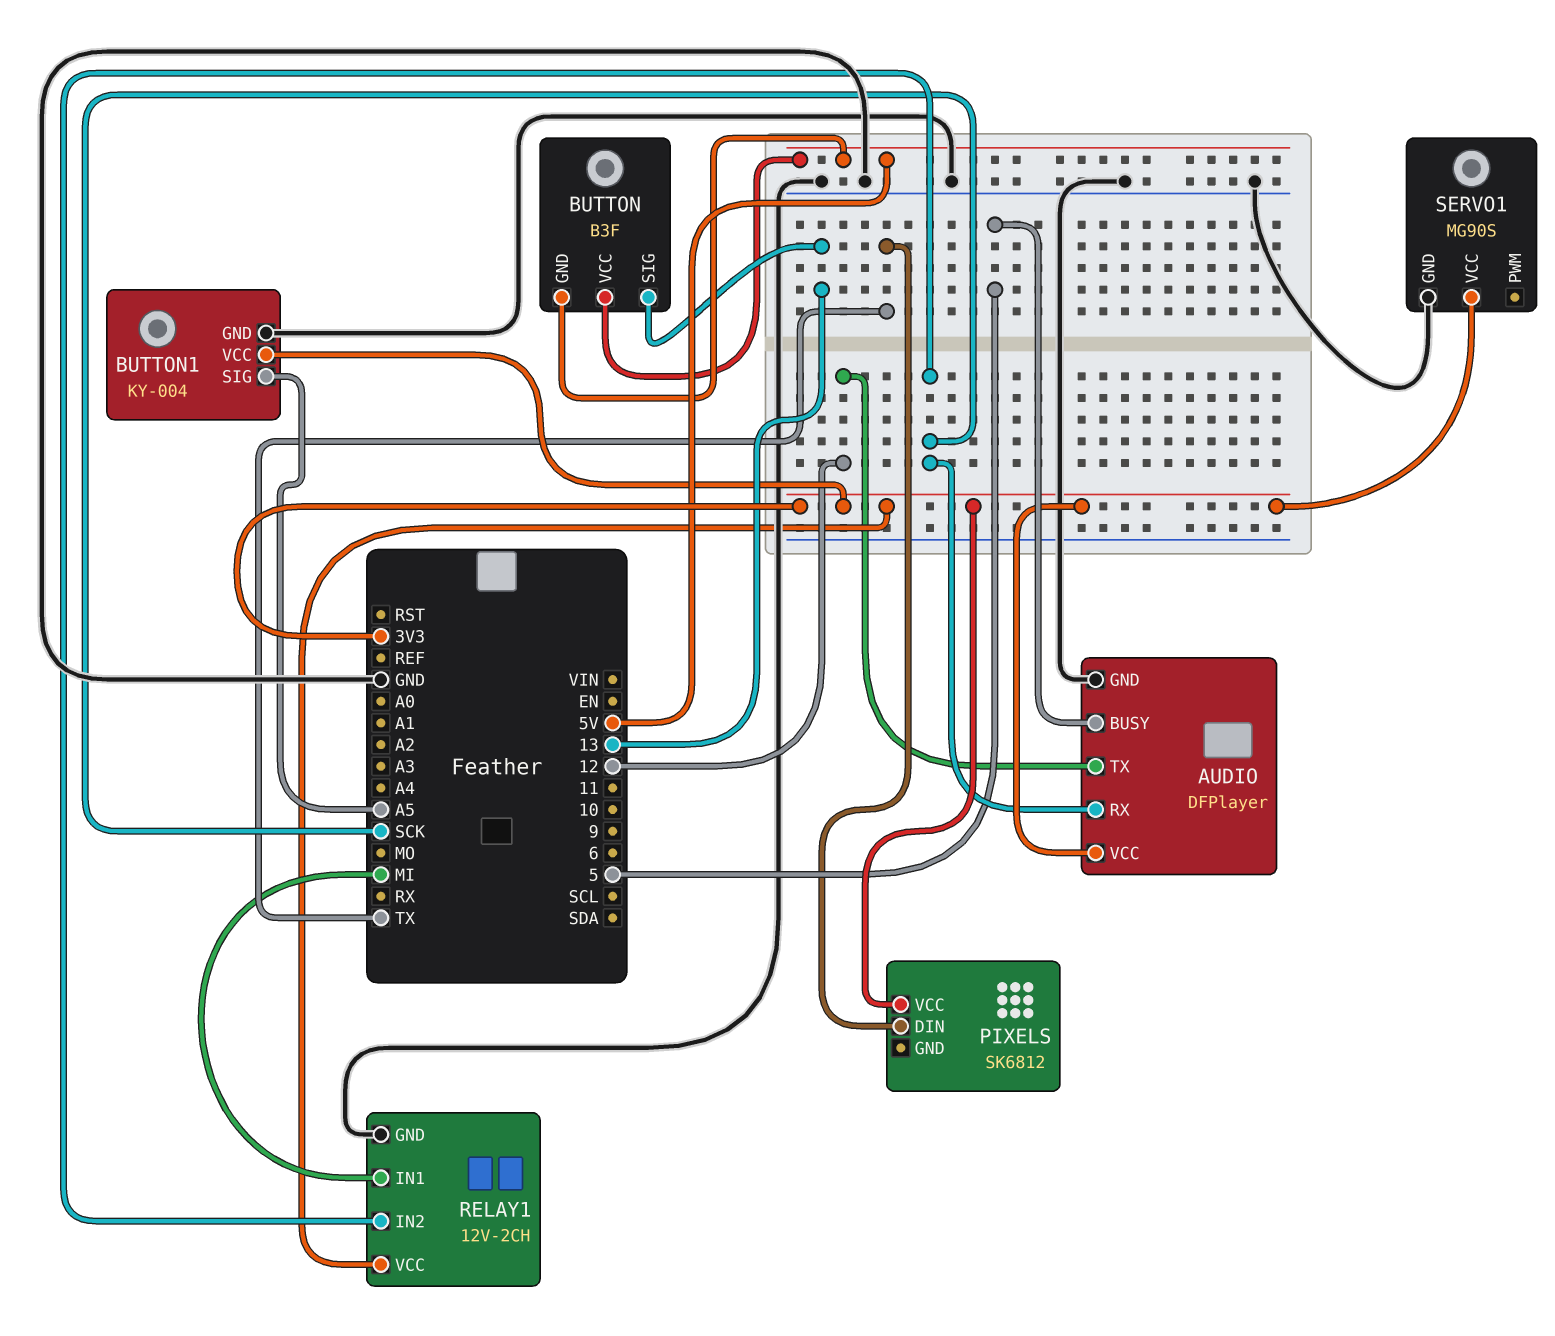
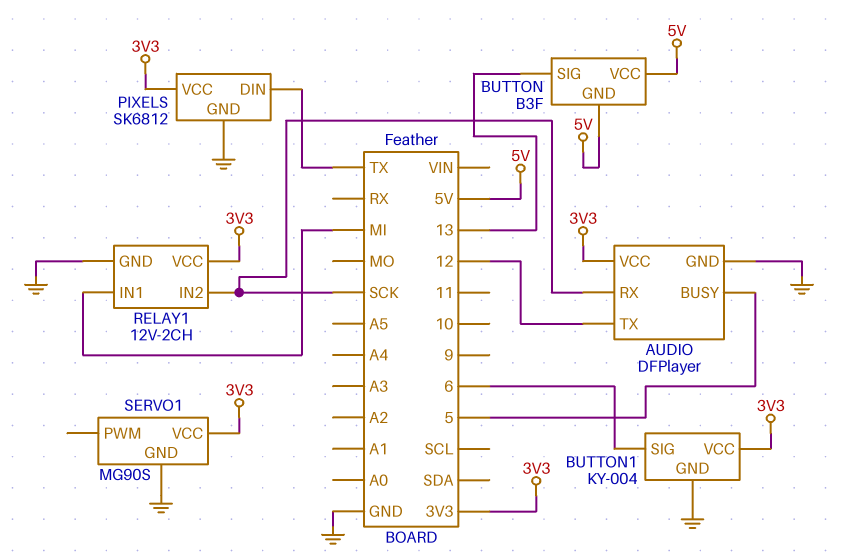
BUTTON1 pin SIG: A5 -> 6
PIXELS pin GND: none -> GND

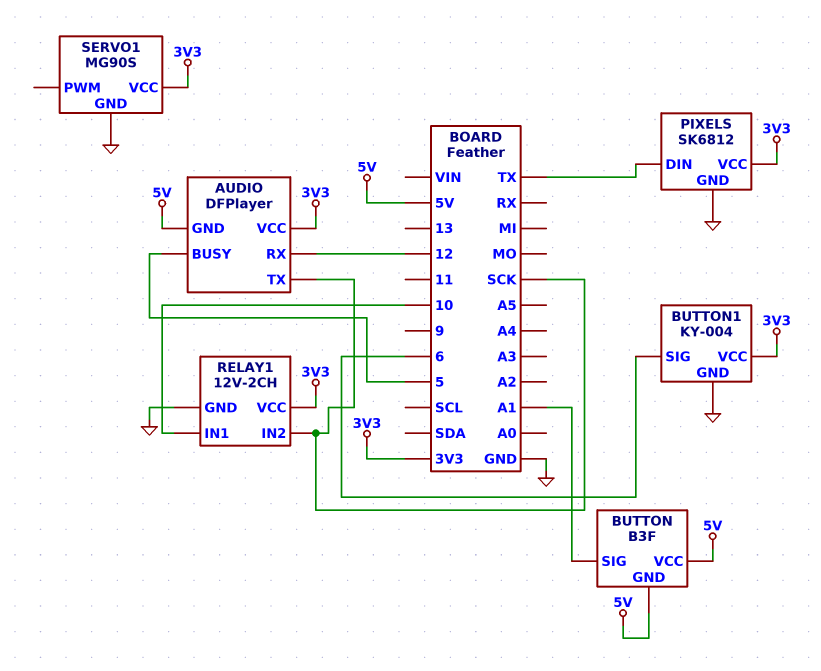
AUDIO pin GND: GND -> 5V
AUDIO pin RX: SCK -> 12
AUDIO pin TX: 12 -> SCK
BUTTON pin SIG: 13 -> A1
RELAY1 pin IN1: MI -> 10

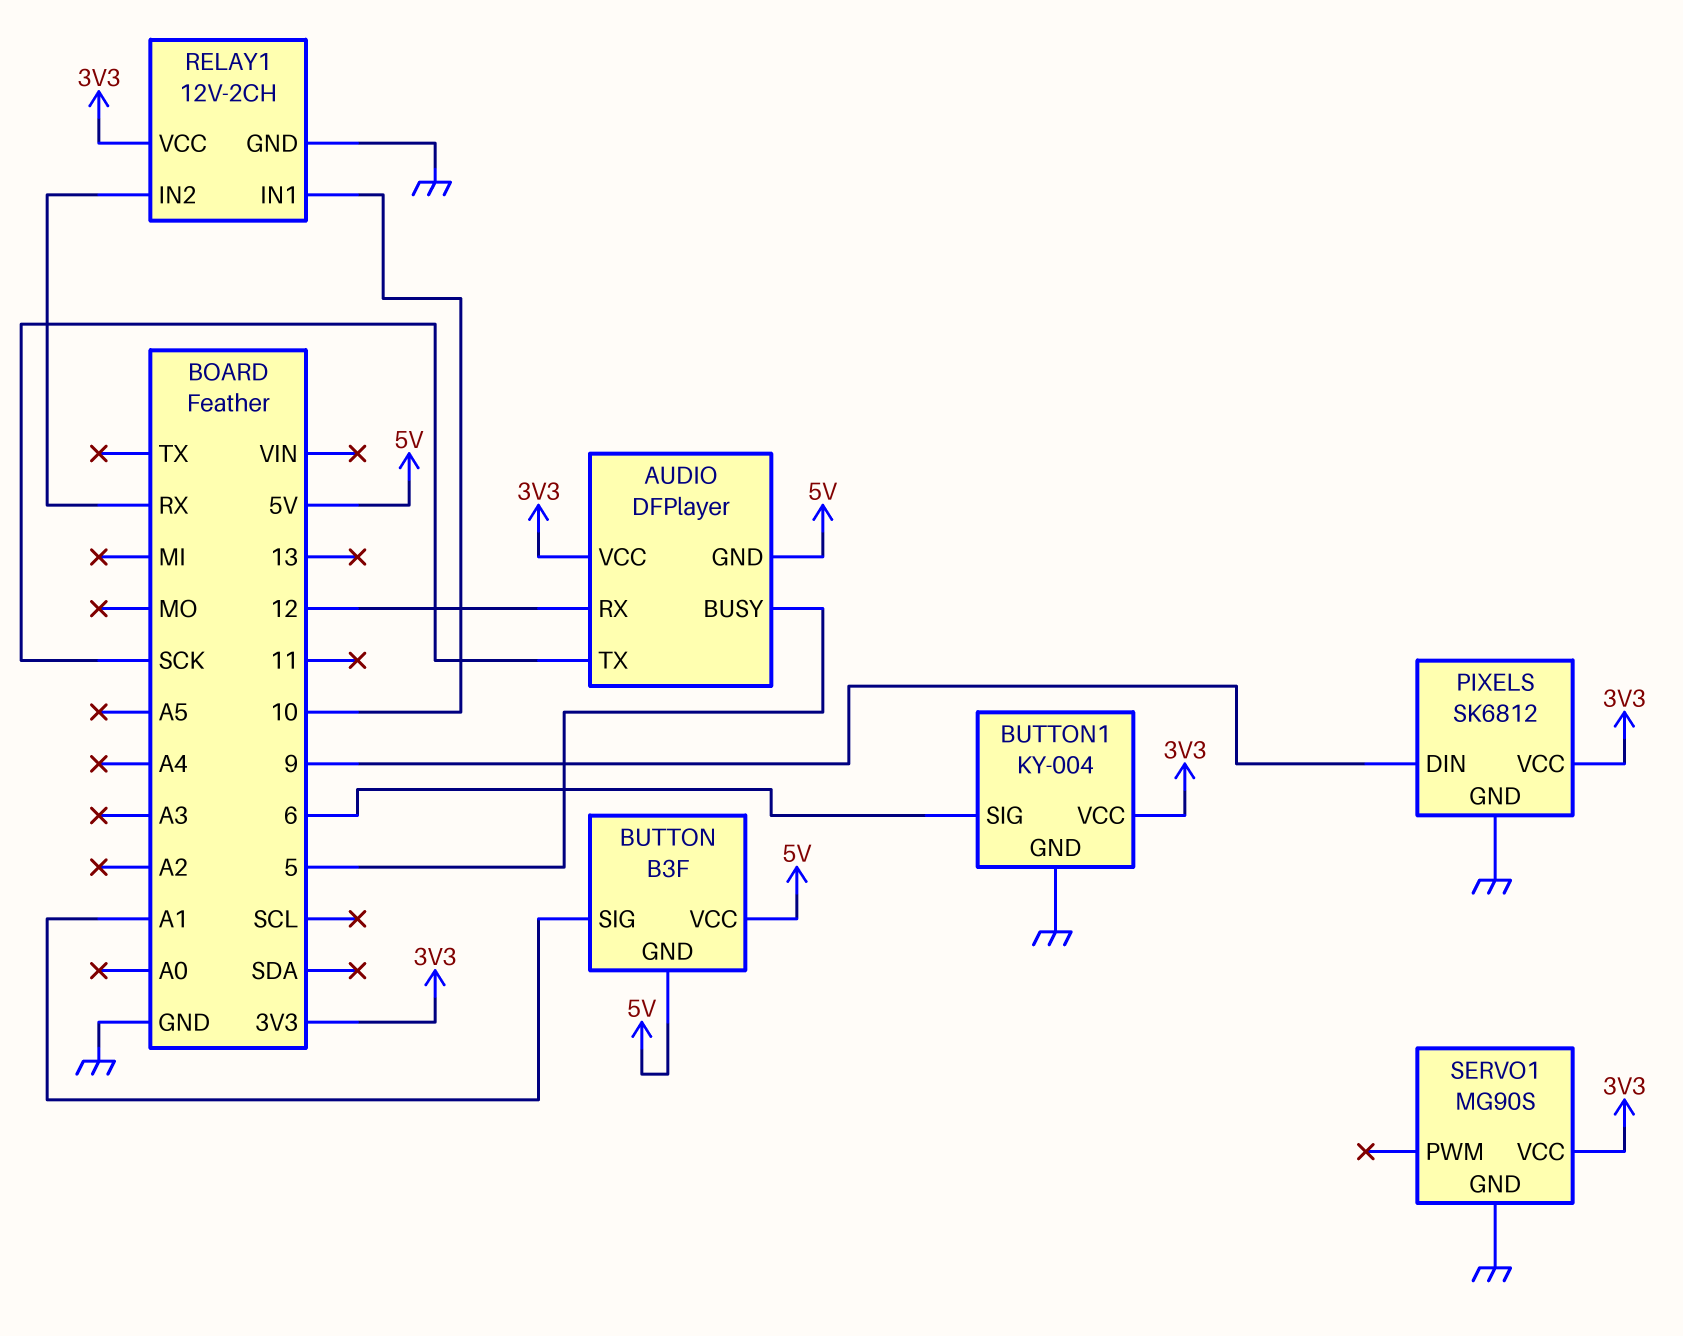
PIXELS pin DIN: TX -> 9
RELAY1 pin IN2: SCK -> RX

